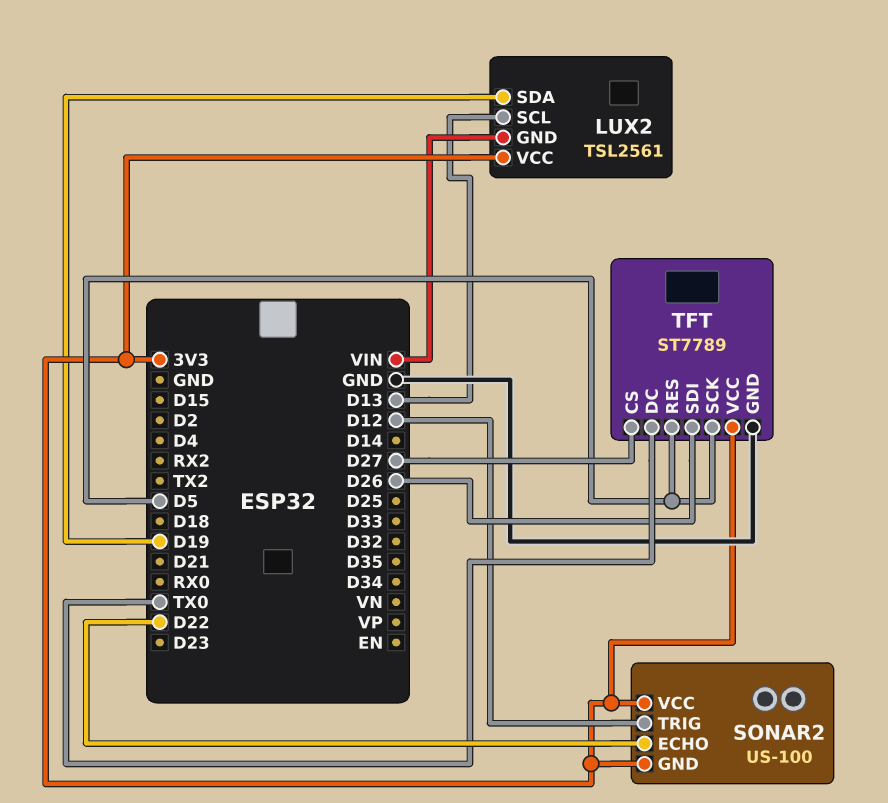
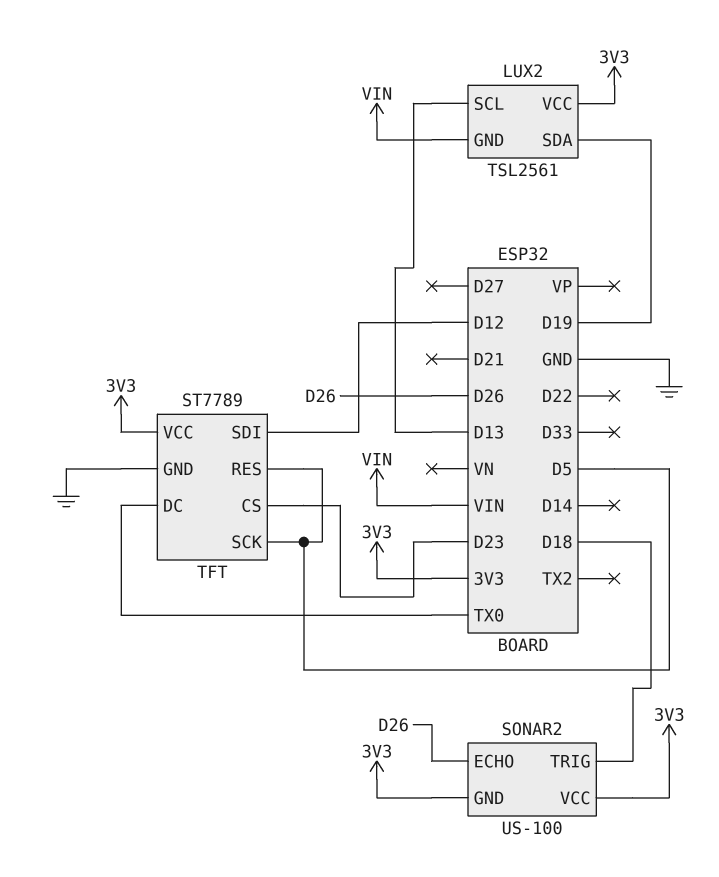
SONAR2 pin ECHO: D22 -> D26
SONAR2 pin TRIG: D12 -> D18
TFT pin CS: D27 -> D23
TFT pin SDI: D26 -> D12

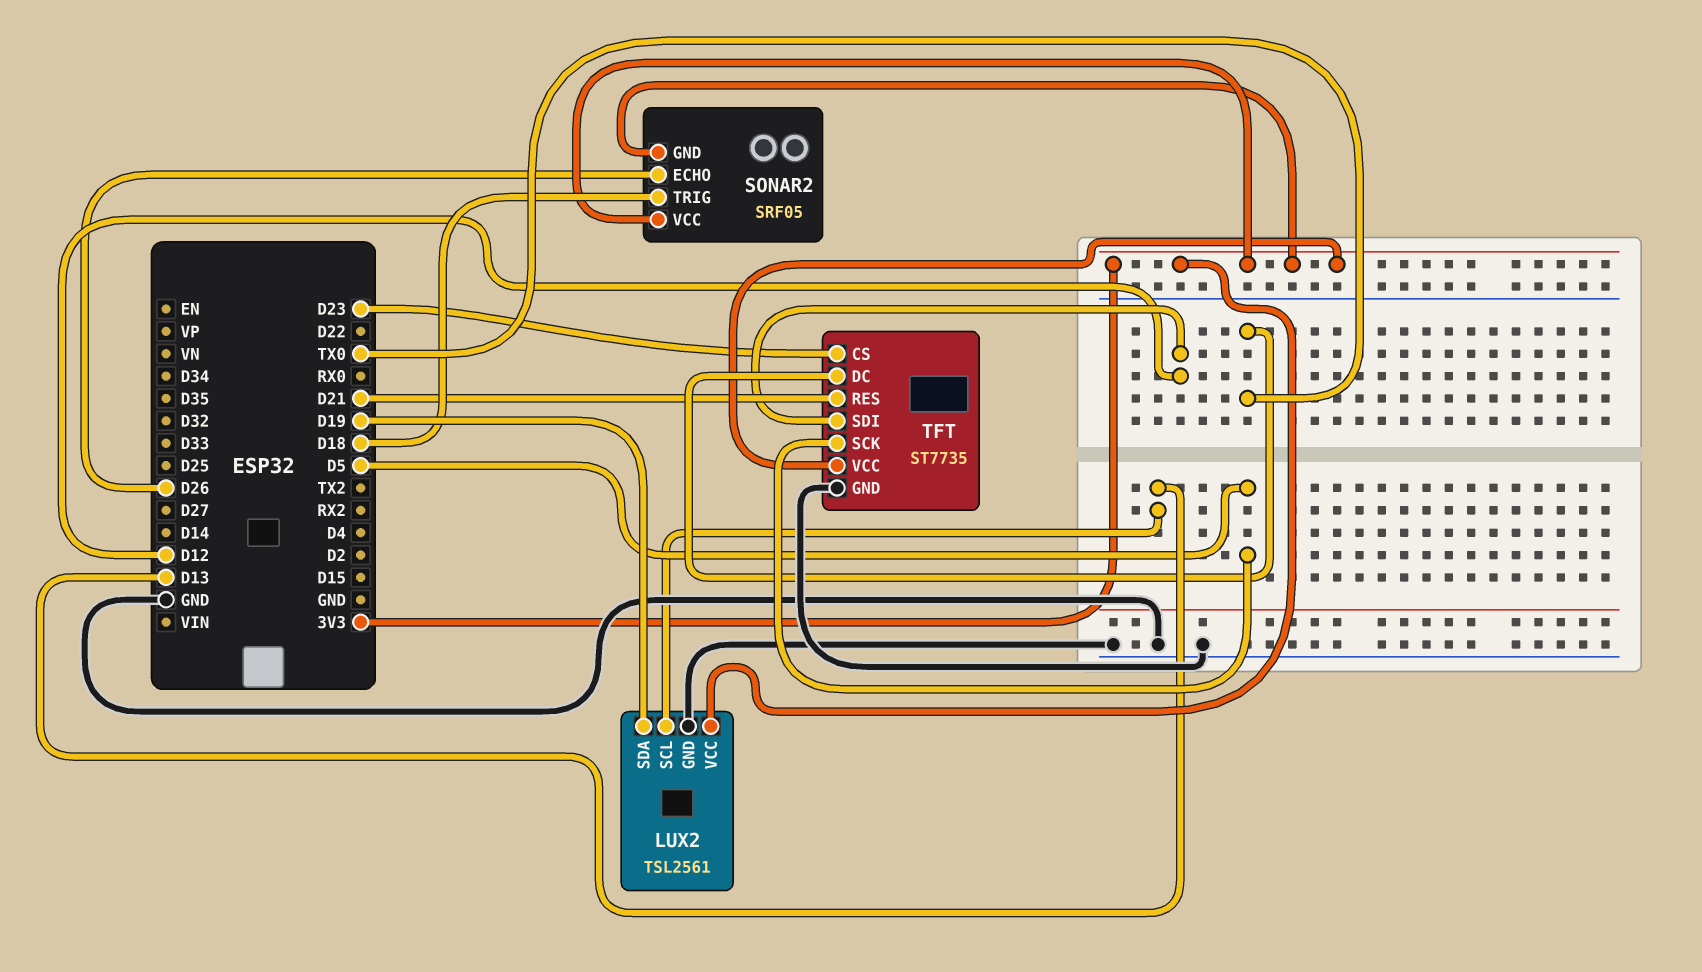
LUX2 pin GND: VIN -> GND
SONAR2: US-100 -> SRF05
TFT: ST7789 -> ST7735
TFT pin RES: D5 -> D21

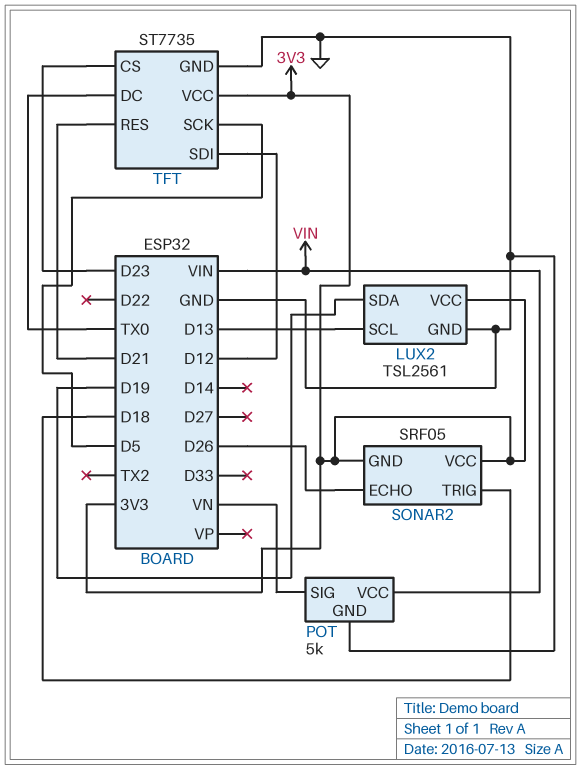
POT: none -> 5k
POT pin GND: none -> GND
POT pin SIG: none -> VN
POT pin VCC: none -> VIN

